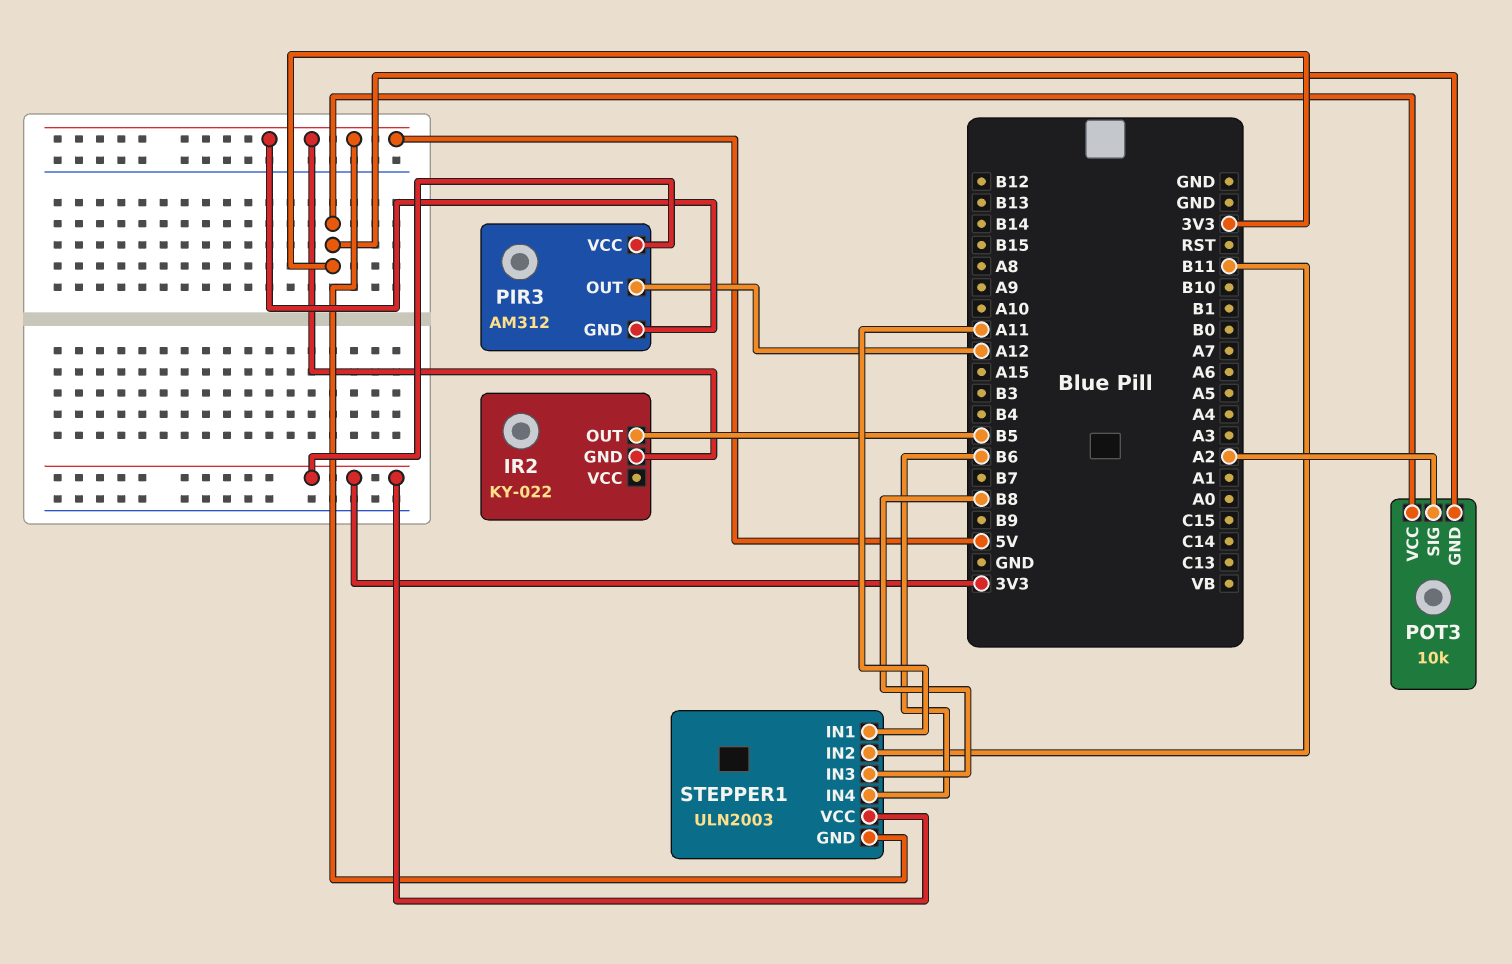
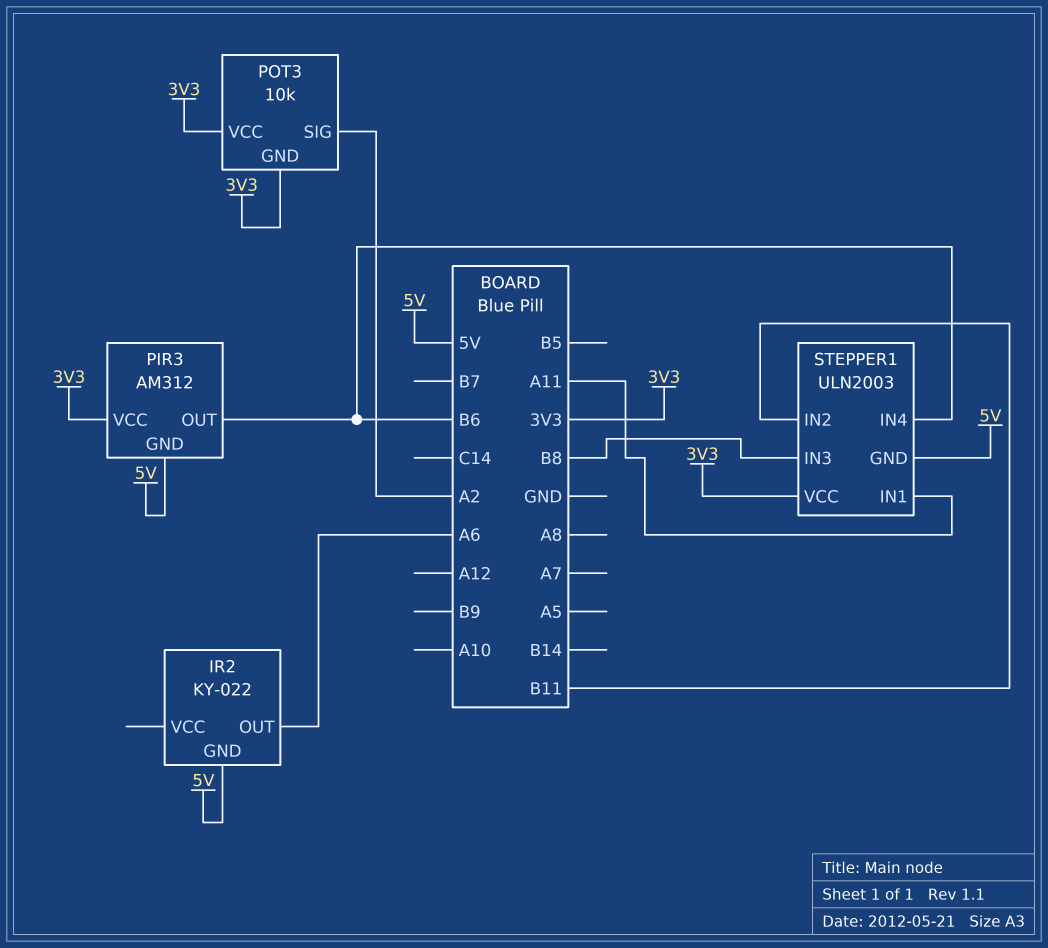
IR2 pin OUT: B5 -> A6
PIR3 pin OUT: A12 -> B6

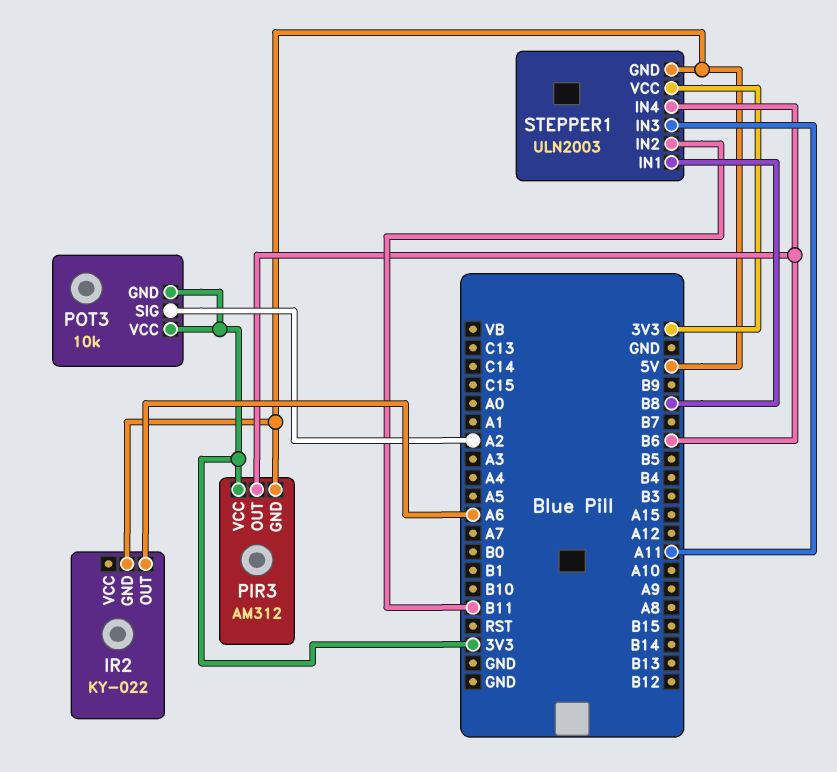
STEPPER1 pin IN1: A11 -> B8
STEPPER1 pin IN3: B8 -> A11

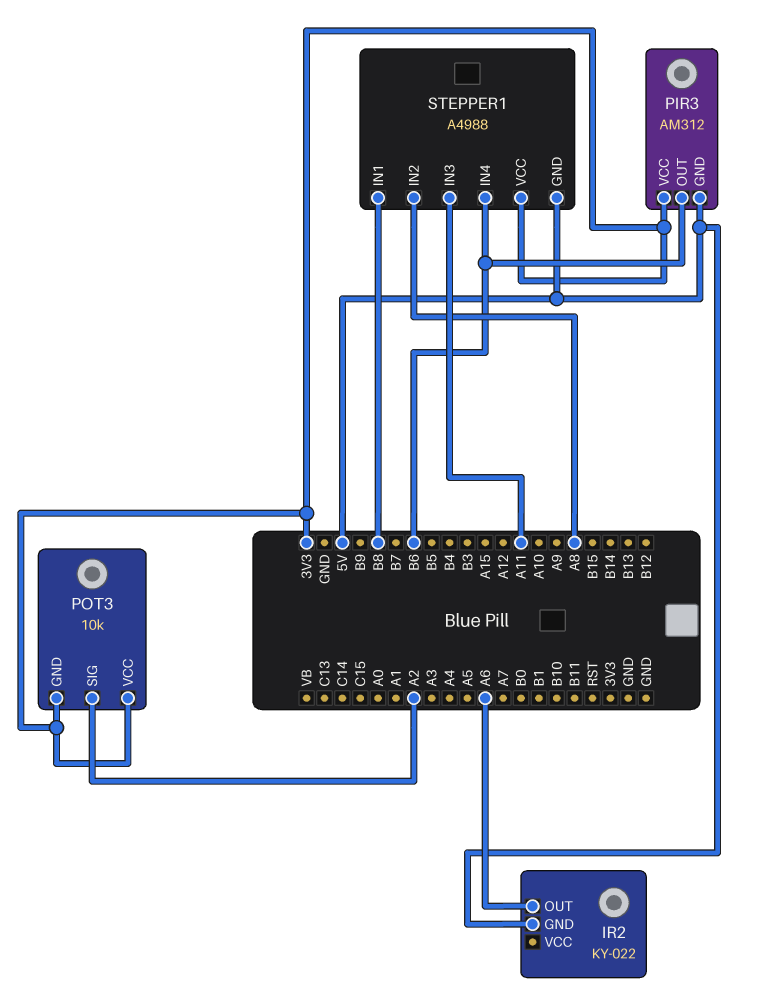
STEPPER1: ULN2003 -> A4988
STEPPER1 pin IN2: B11 -> A8

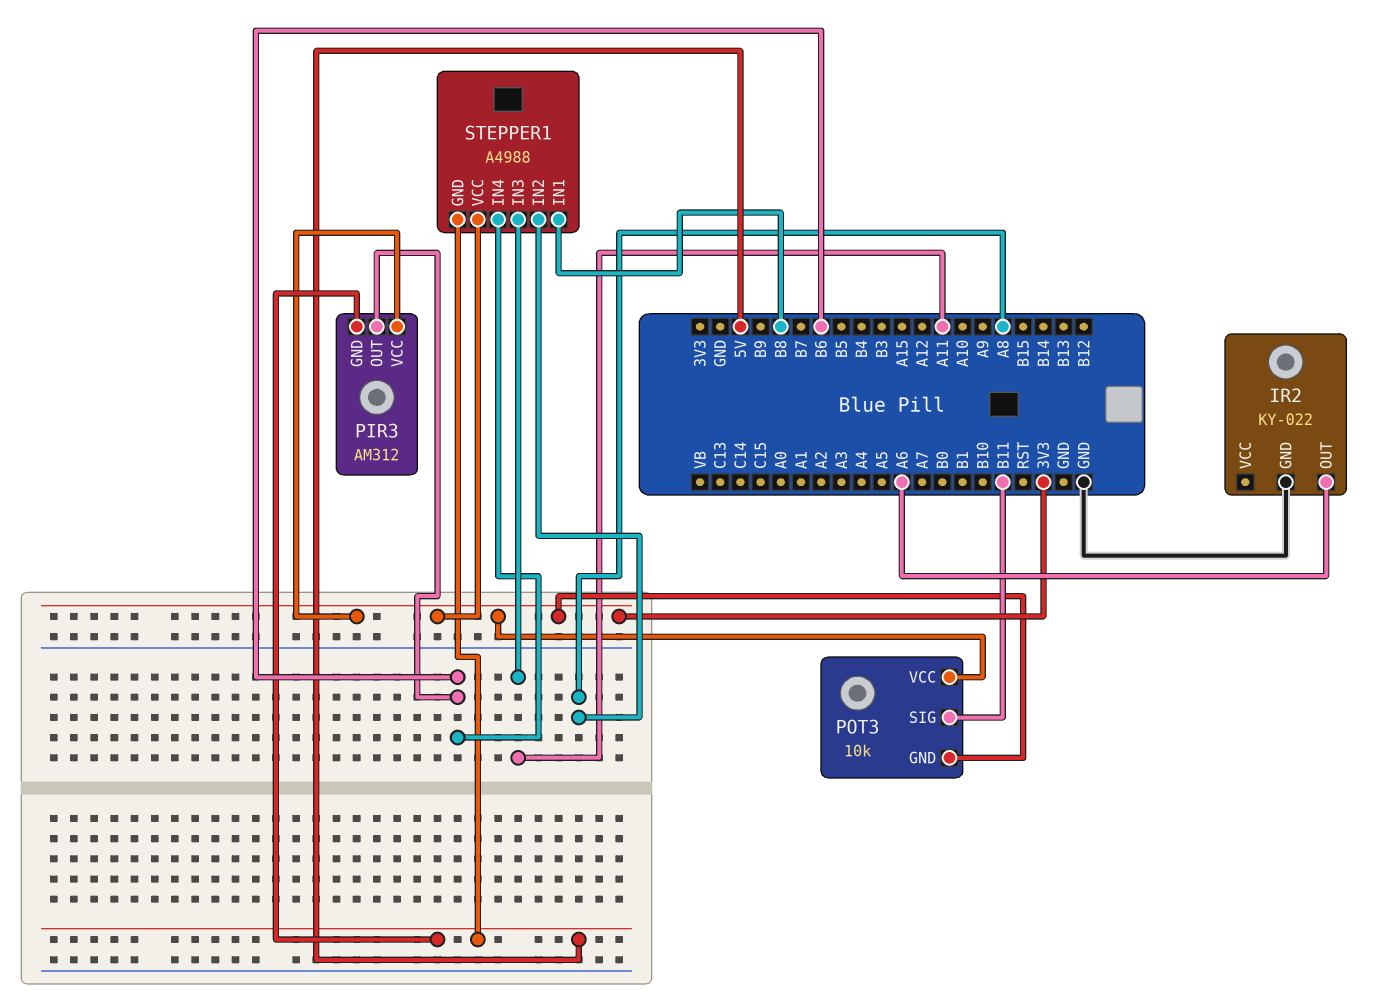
IR2 pin GND: 5V -> GND
POT3 pin SIG: A2 -> B11

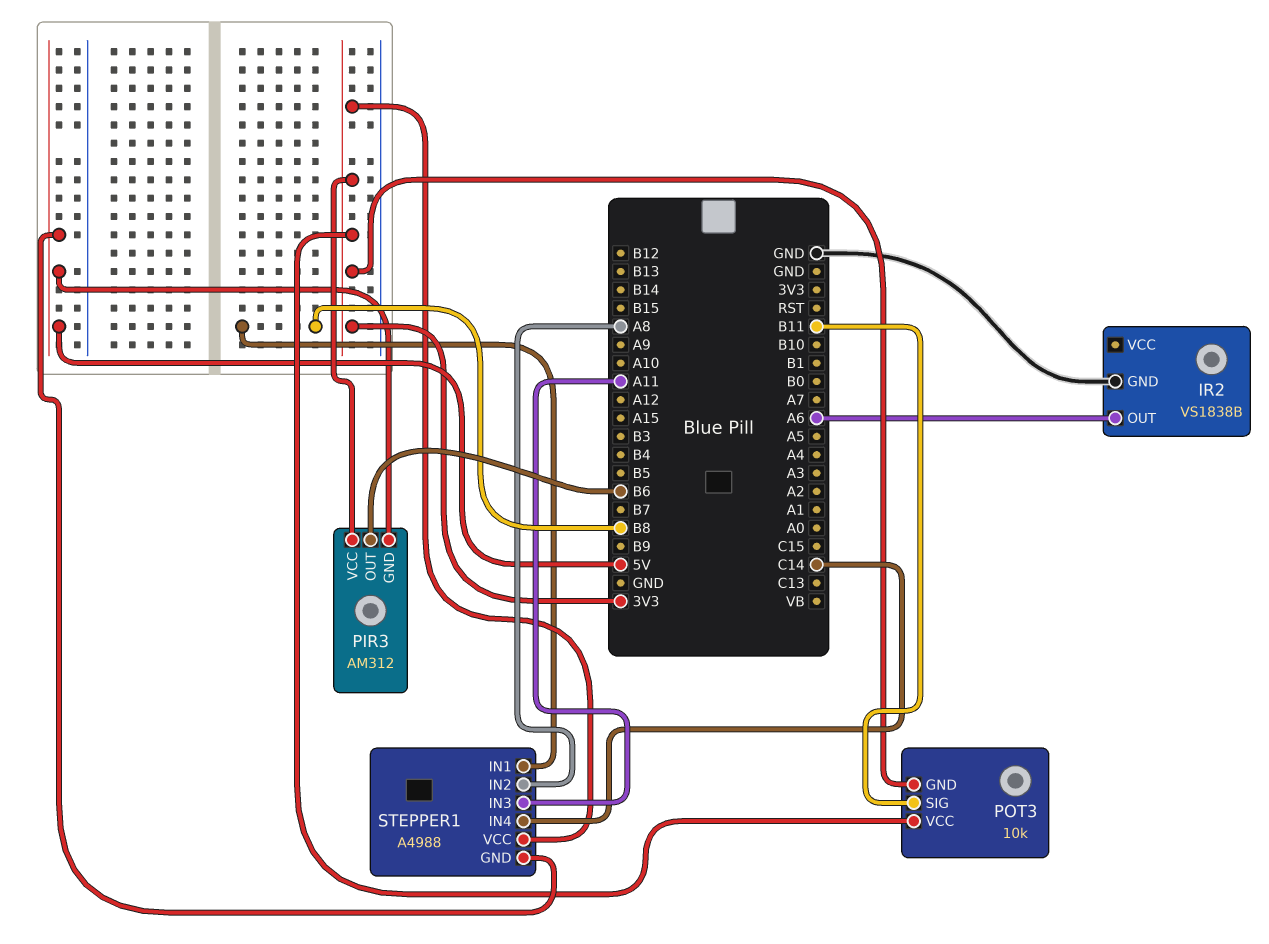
IR2: KY-022 -> VS1838B
STEPPER1 pin IN4: B6 -> C14

